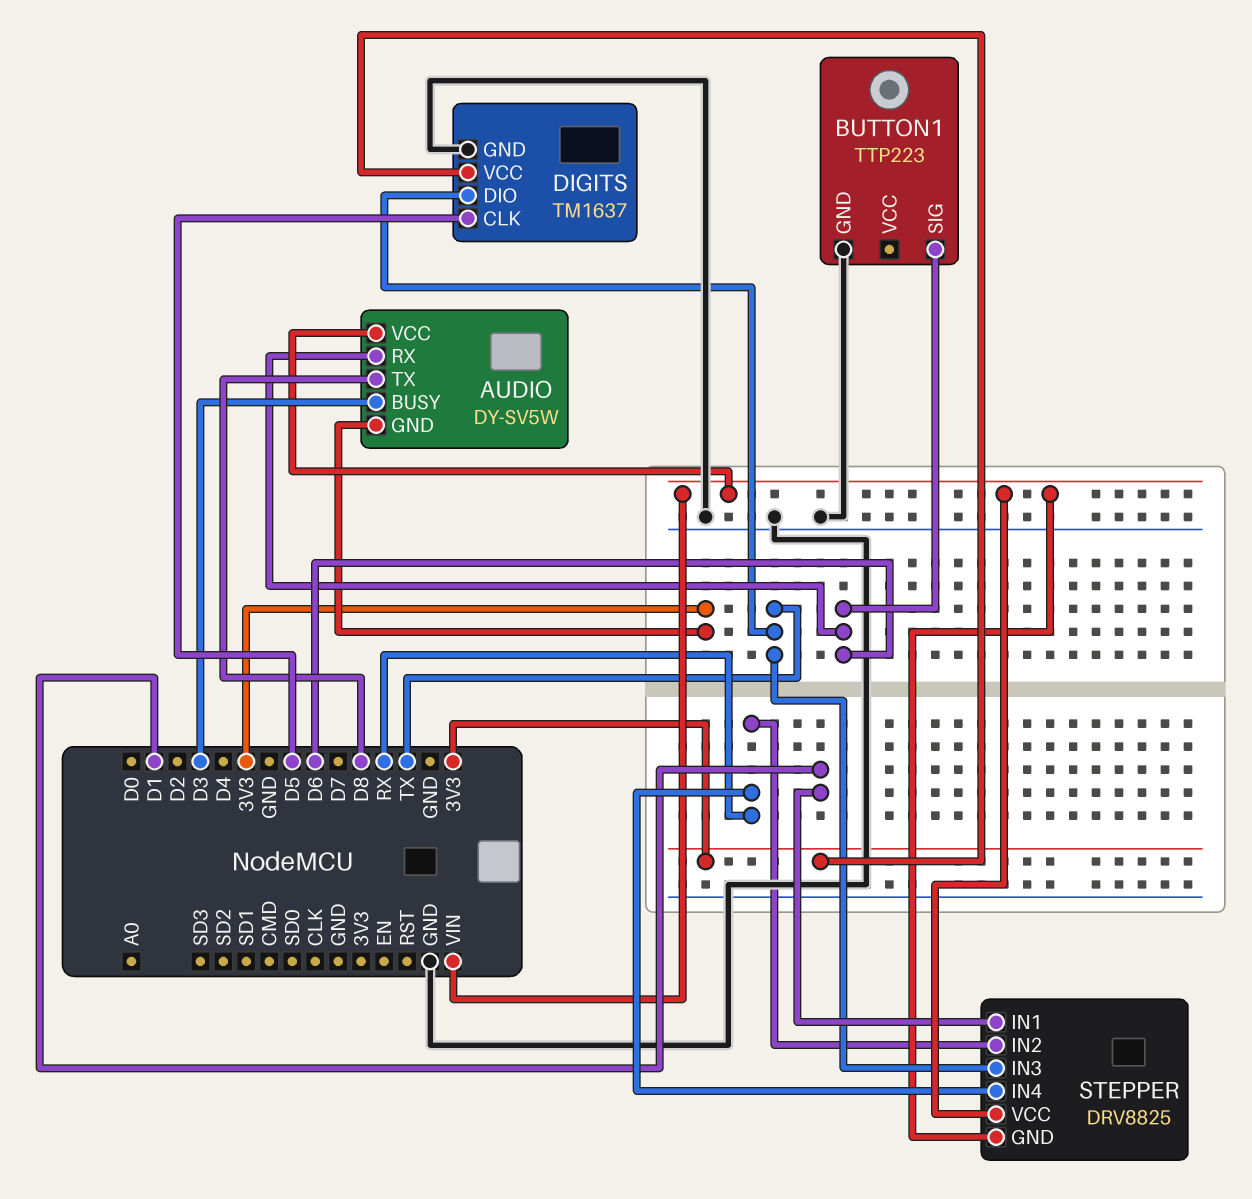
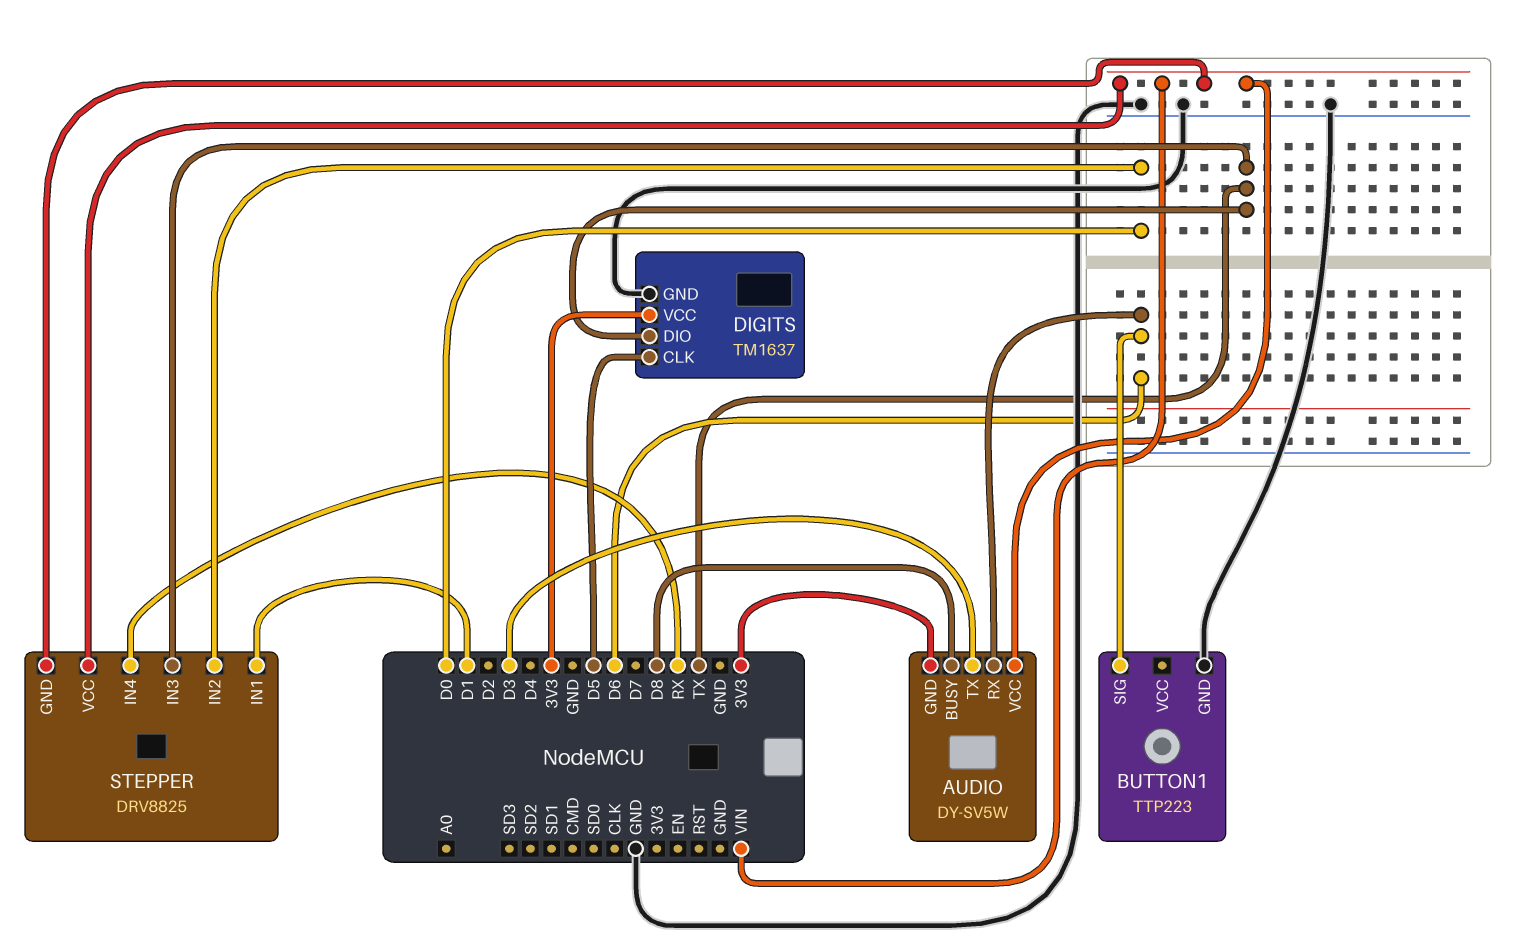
AUDIO pin BUSY: D3 -> D8
AUDIO pin TX: D8 -> D3
STEPPER pin IN2: RX -> D0

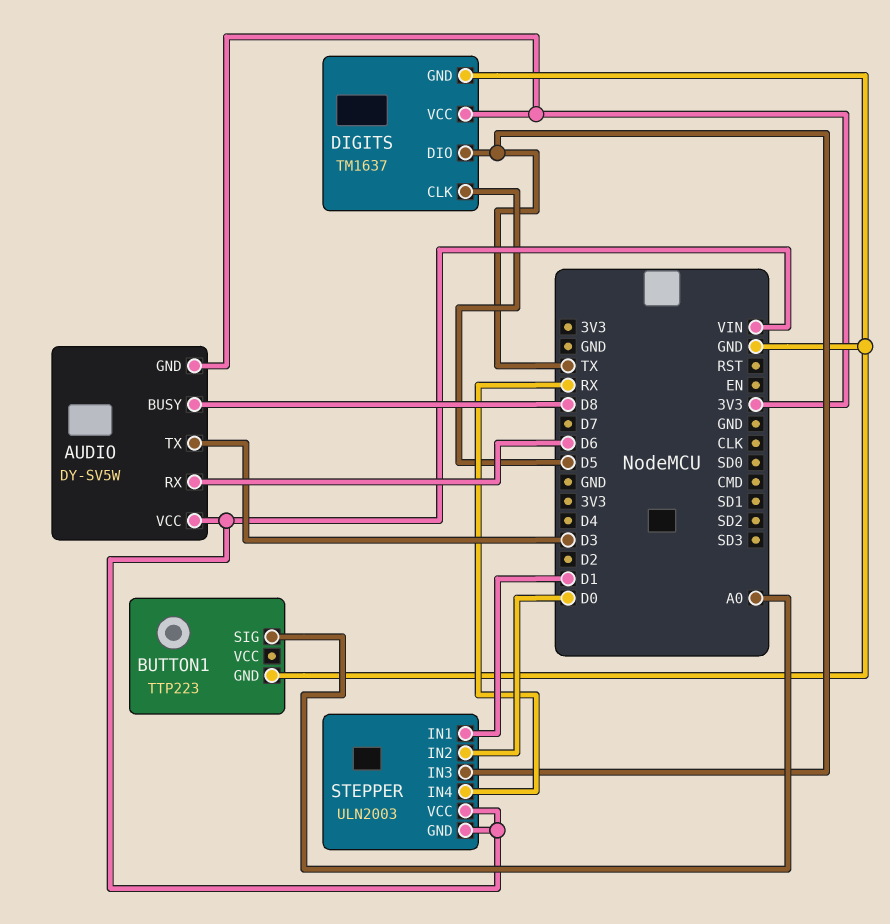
BUTTON1 pin SIG: D6 -> A0
STEPPER: DRV8825 -> ULN2003

